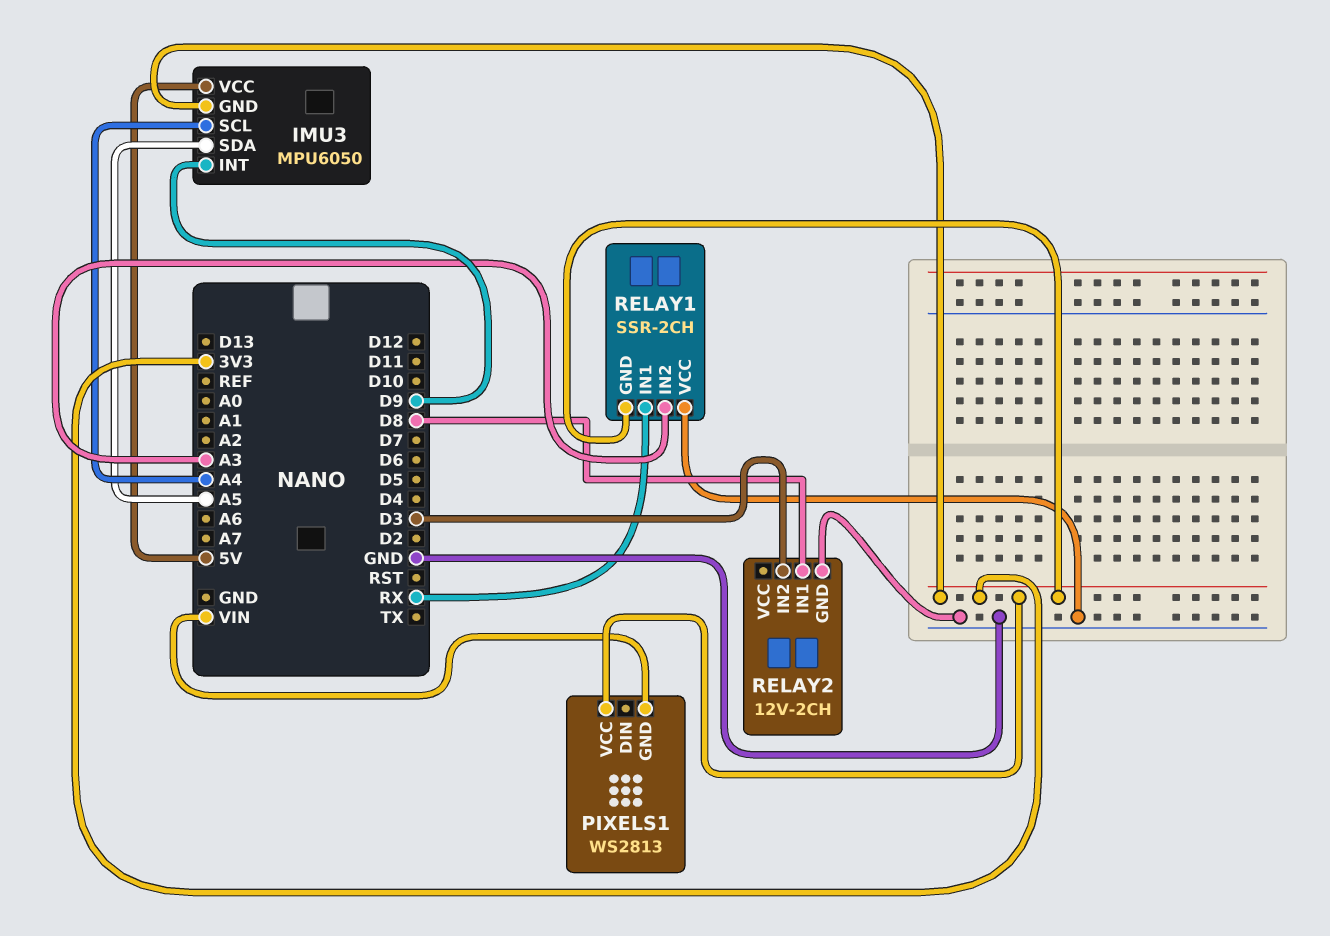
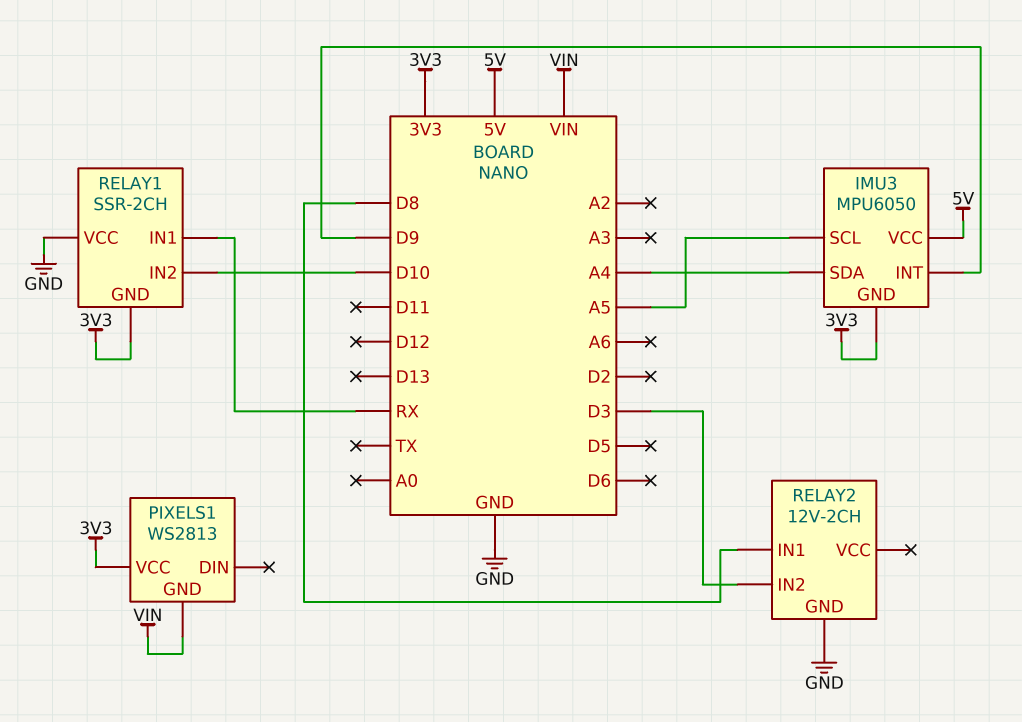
IMU3 pin SCL: A4 -> A5
IMU3 pin SDA: A5 -> A4
RELAY1 pin IN2: A3 -> D10

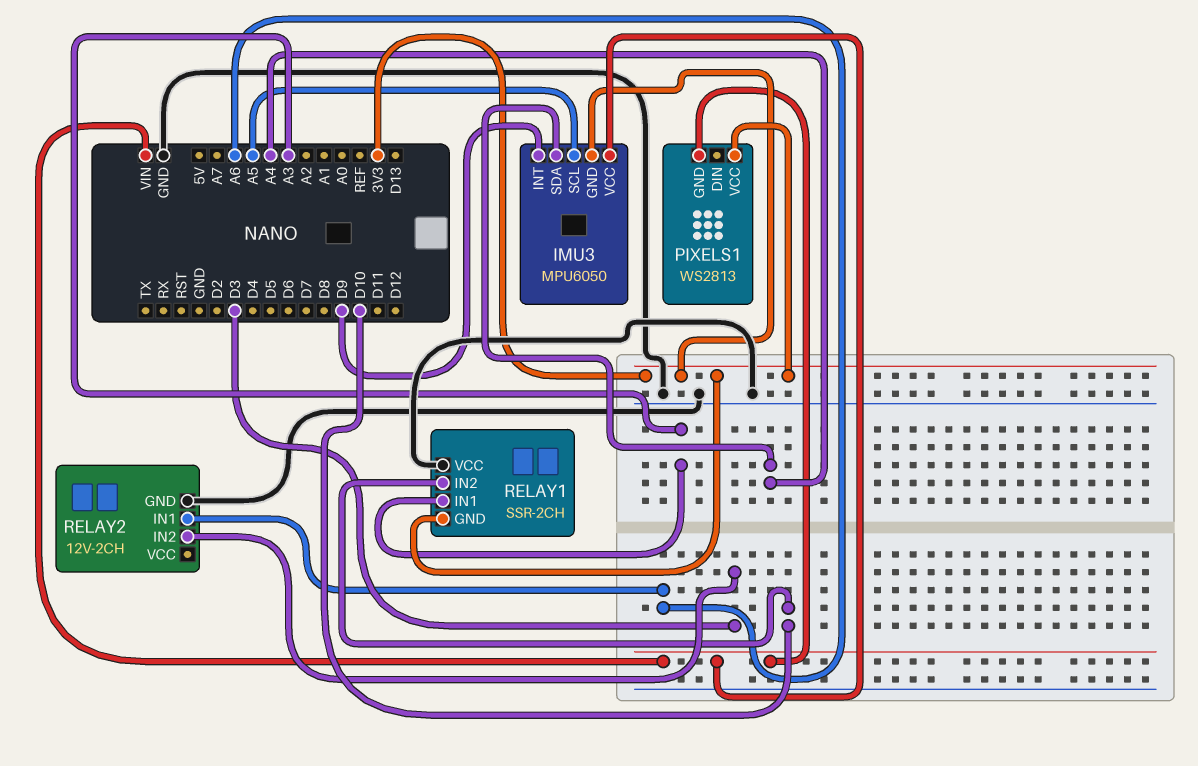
IMU3 pin VCC: 5V -> VIN
RELAY1 pin IN1: RX -> A3
RELAY2 pin IN1: D8 -> A6

